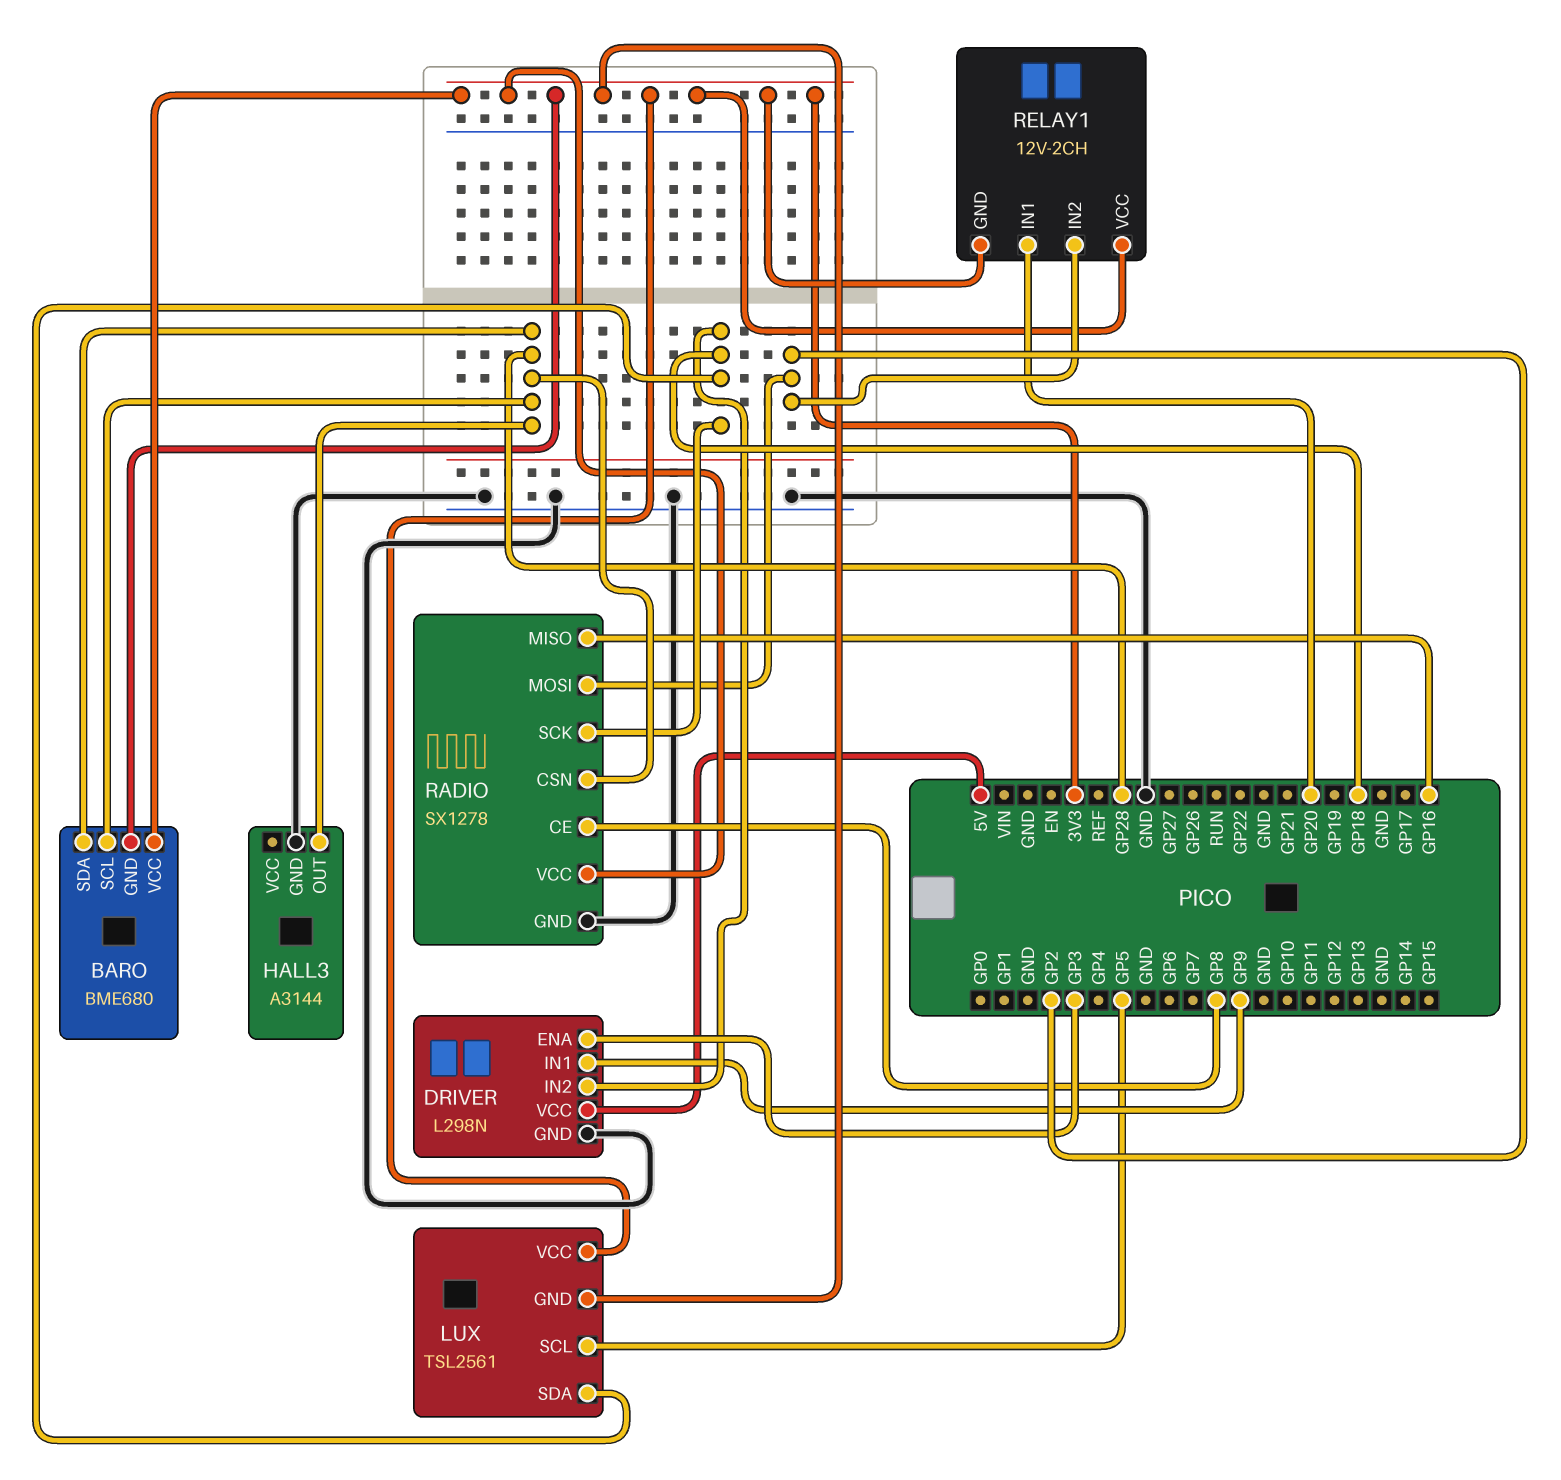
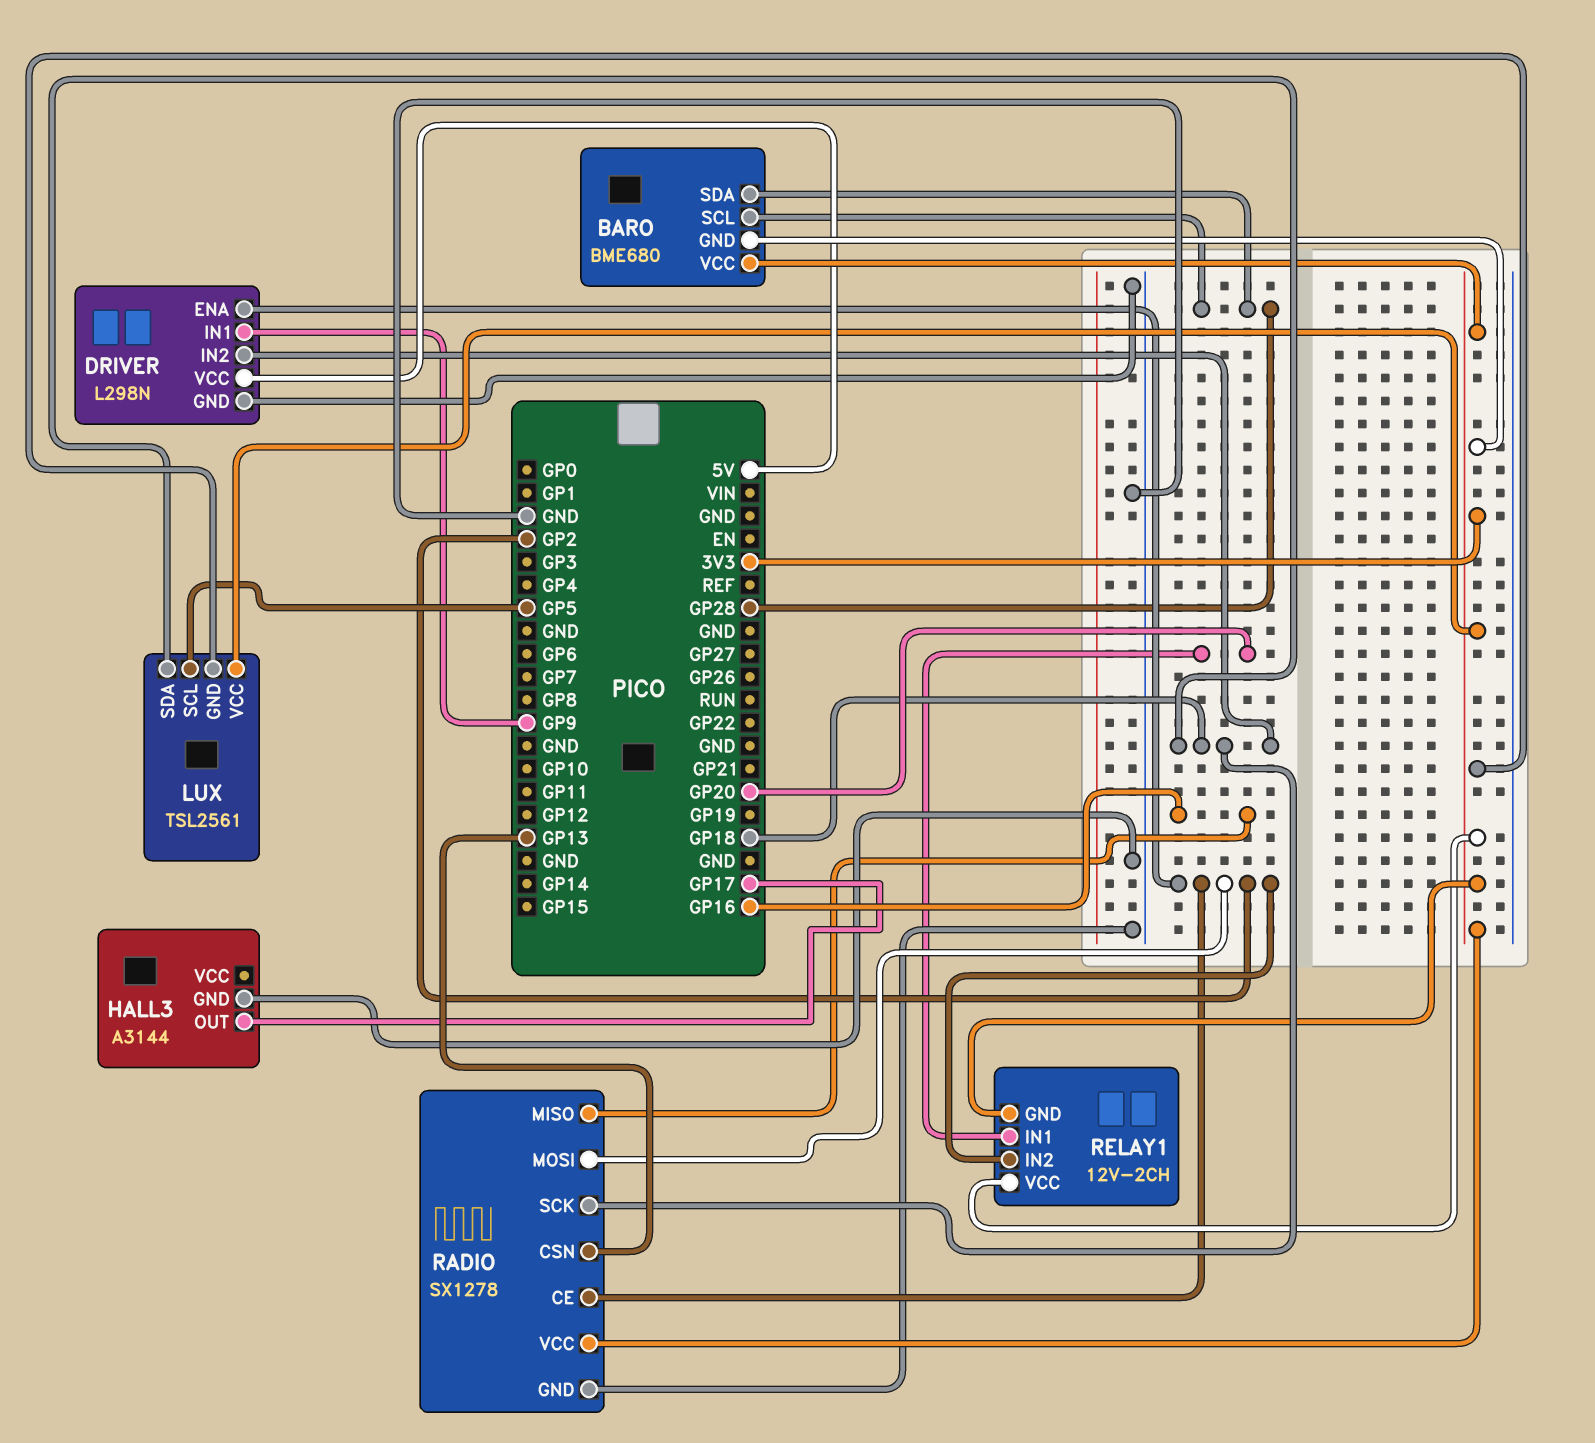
DRIVER pin ENA: GP3 -> GP2
HALL3 pin OUT: GP28 -> GP17
RADIO pin CE: GP8 -> GP2
RADIO pin CSN: GP28 -> GP13

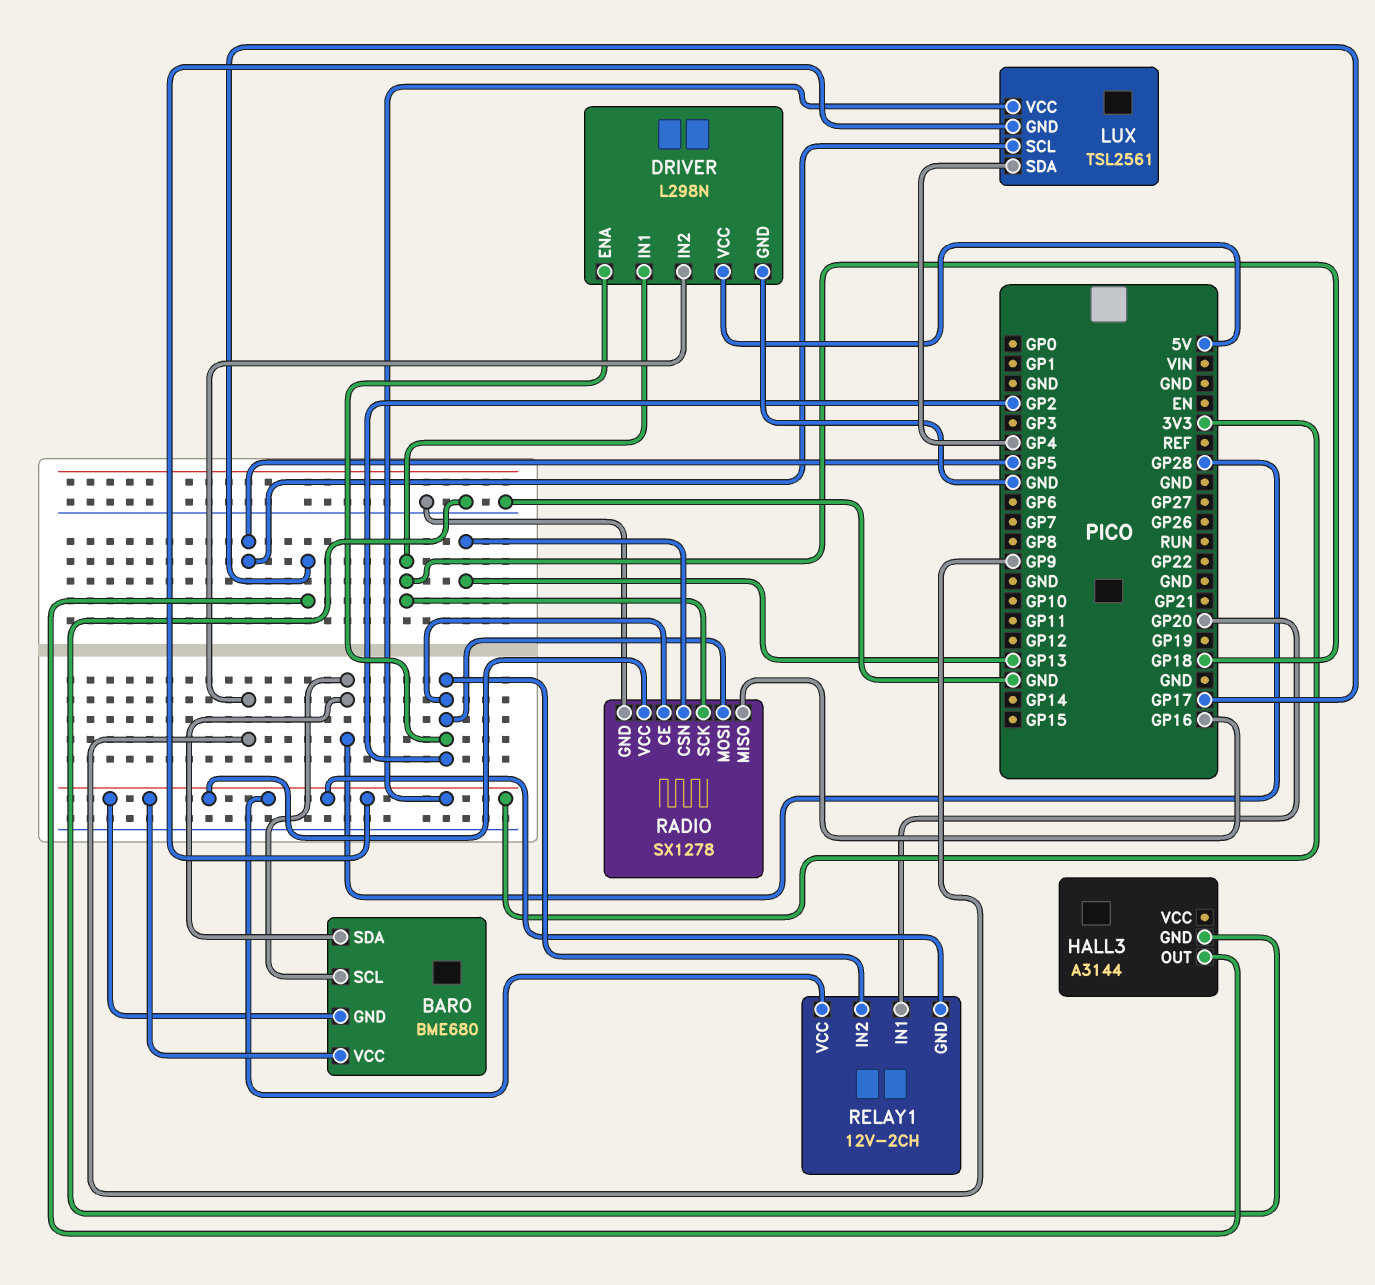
DRIVER pin IN1: GP9 -> GP18
DRIVER pin IN2: GP18 -> GP9
LUX pin SDA: GP18 -> GP4

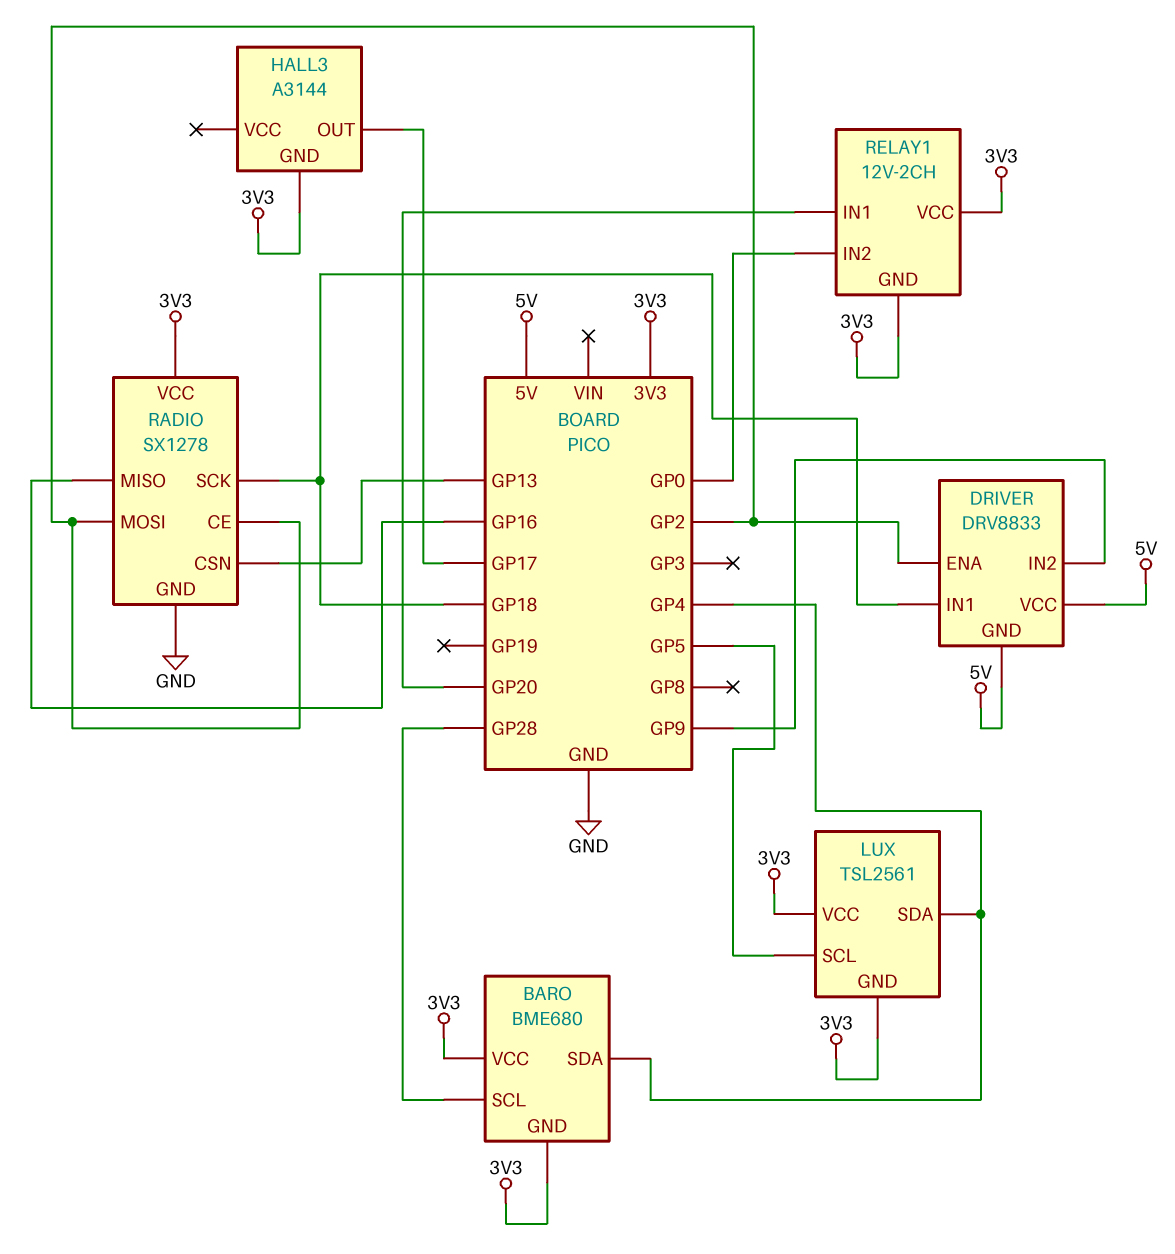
BARO pin SDA: GP28 -> GP4
DRIVER: L298N -> DRV8833
DRIVER pin GND: GND -> 5V
HALL3 pin GND: GND -> 3V3
RELAY1 pin IN2: GP2 -> GP0

